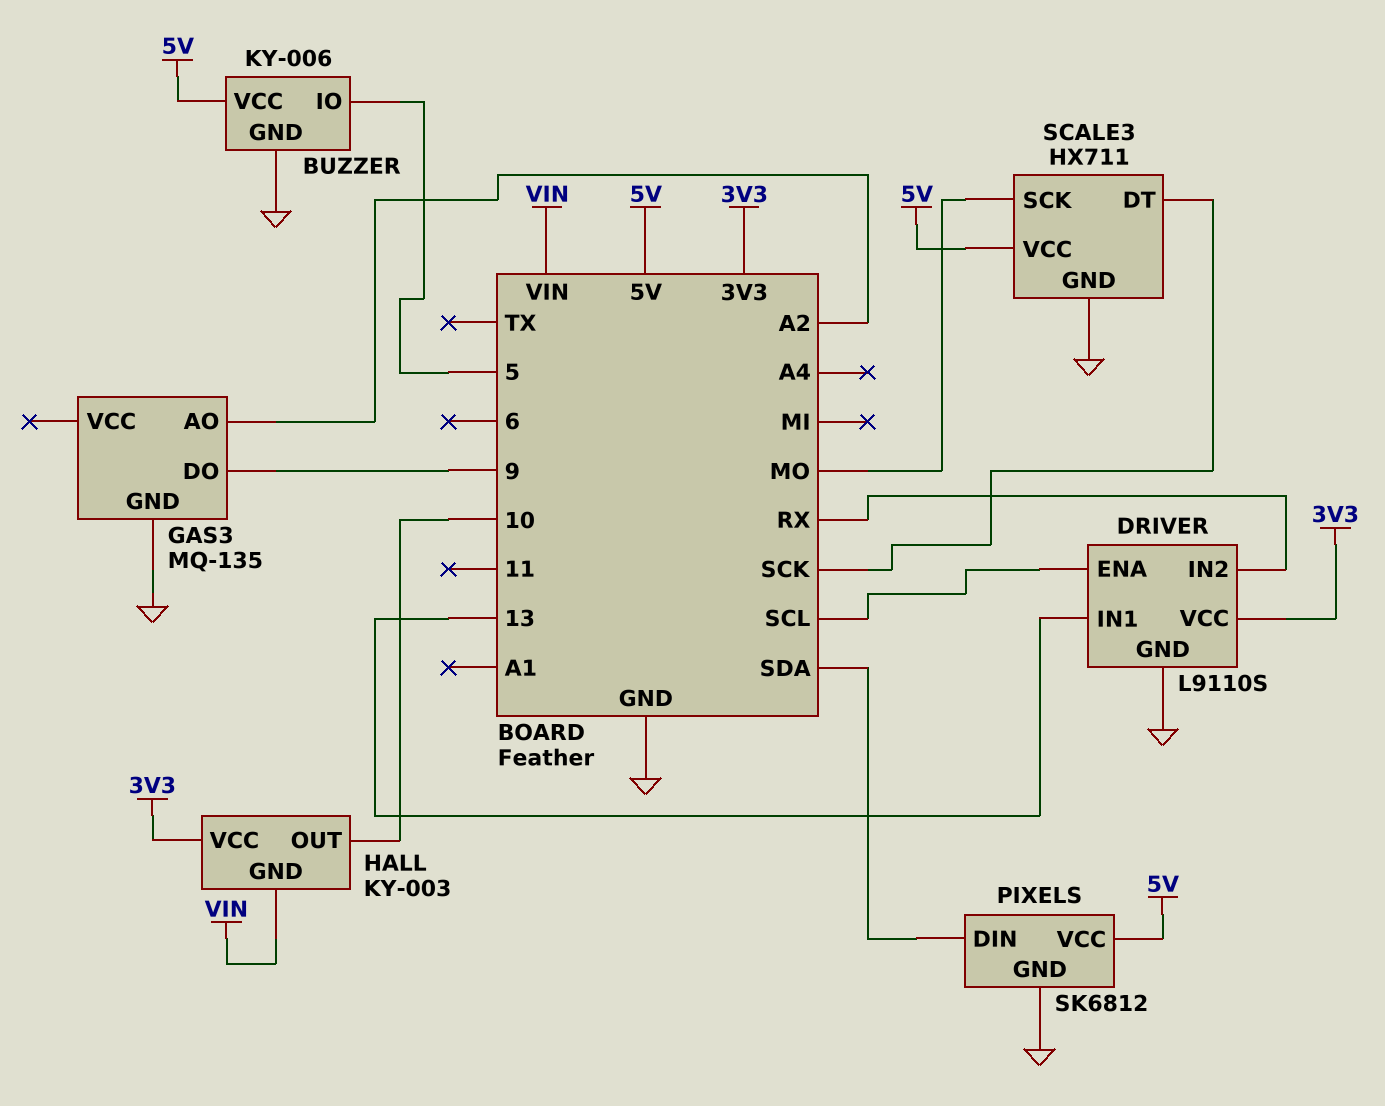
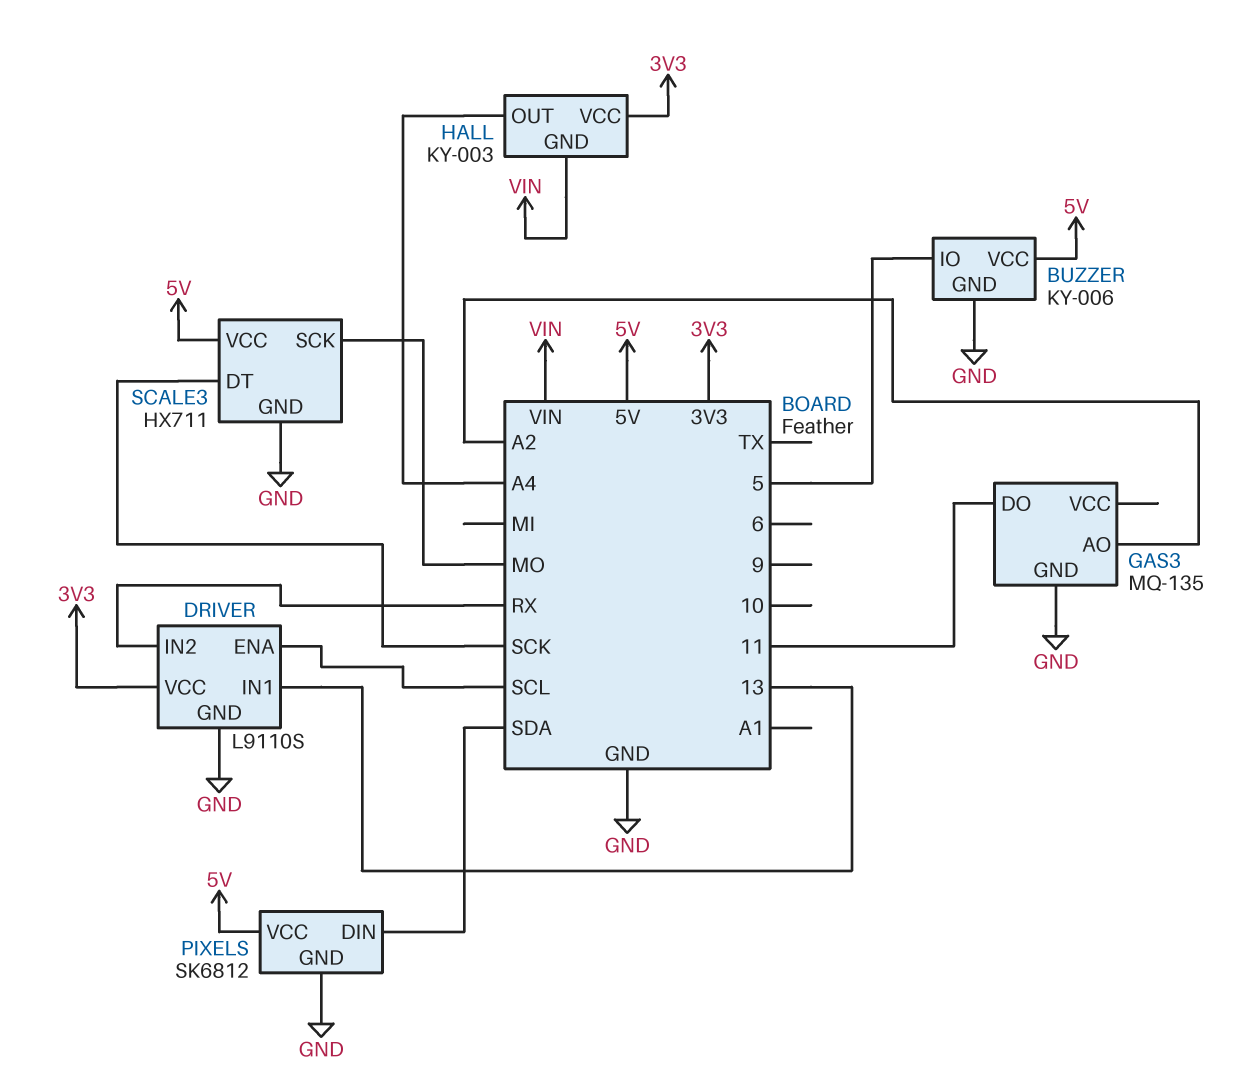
GAS3 pin DO: 9 -> 11
HALL pin OUT: 10 -> A4

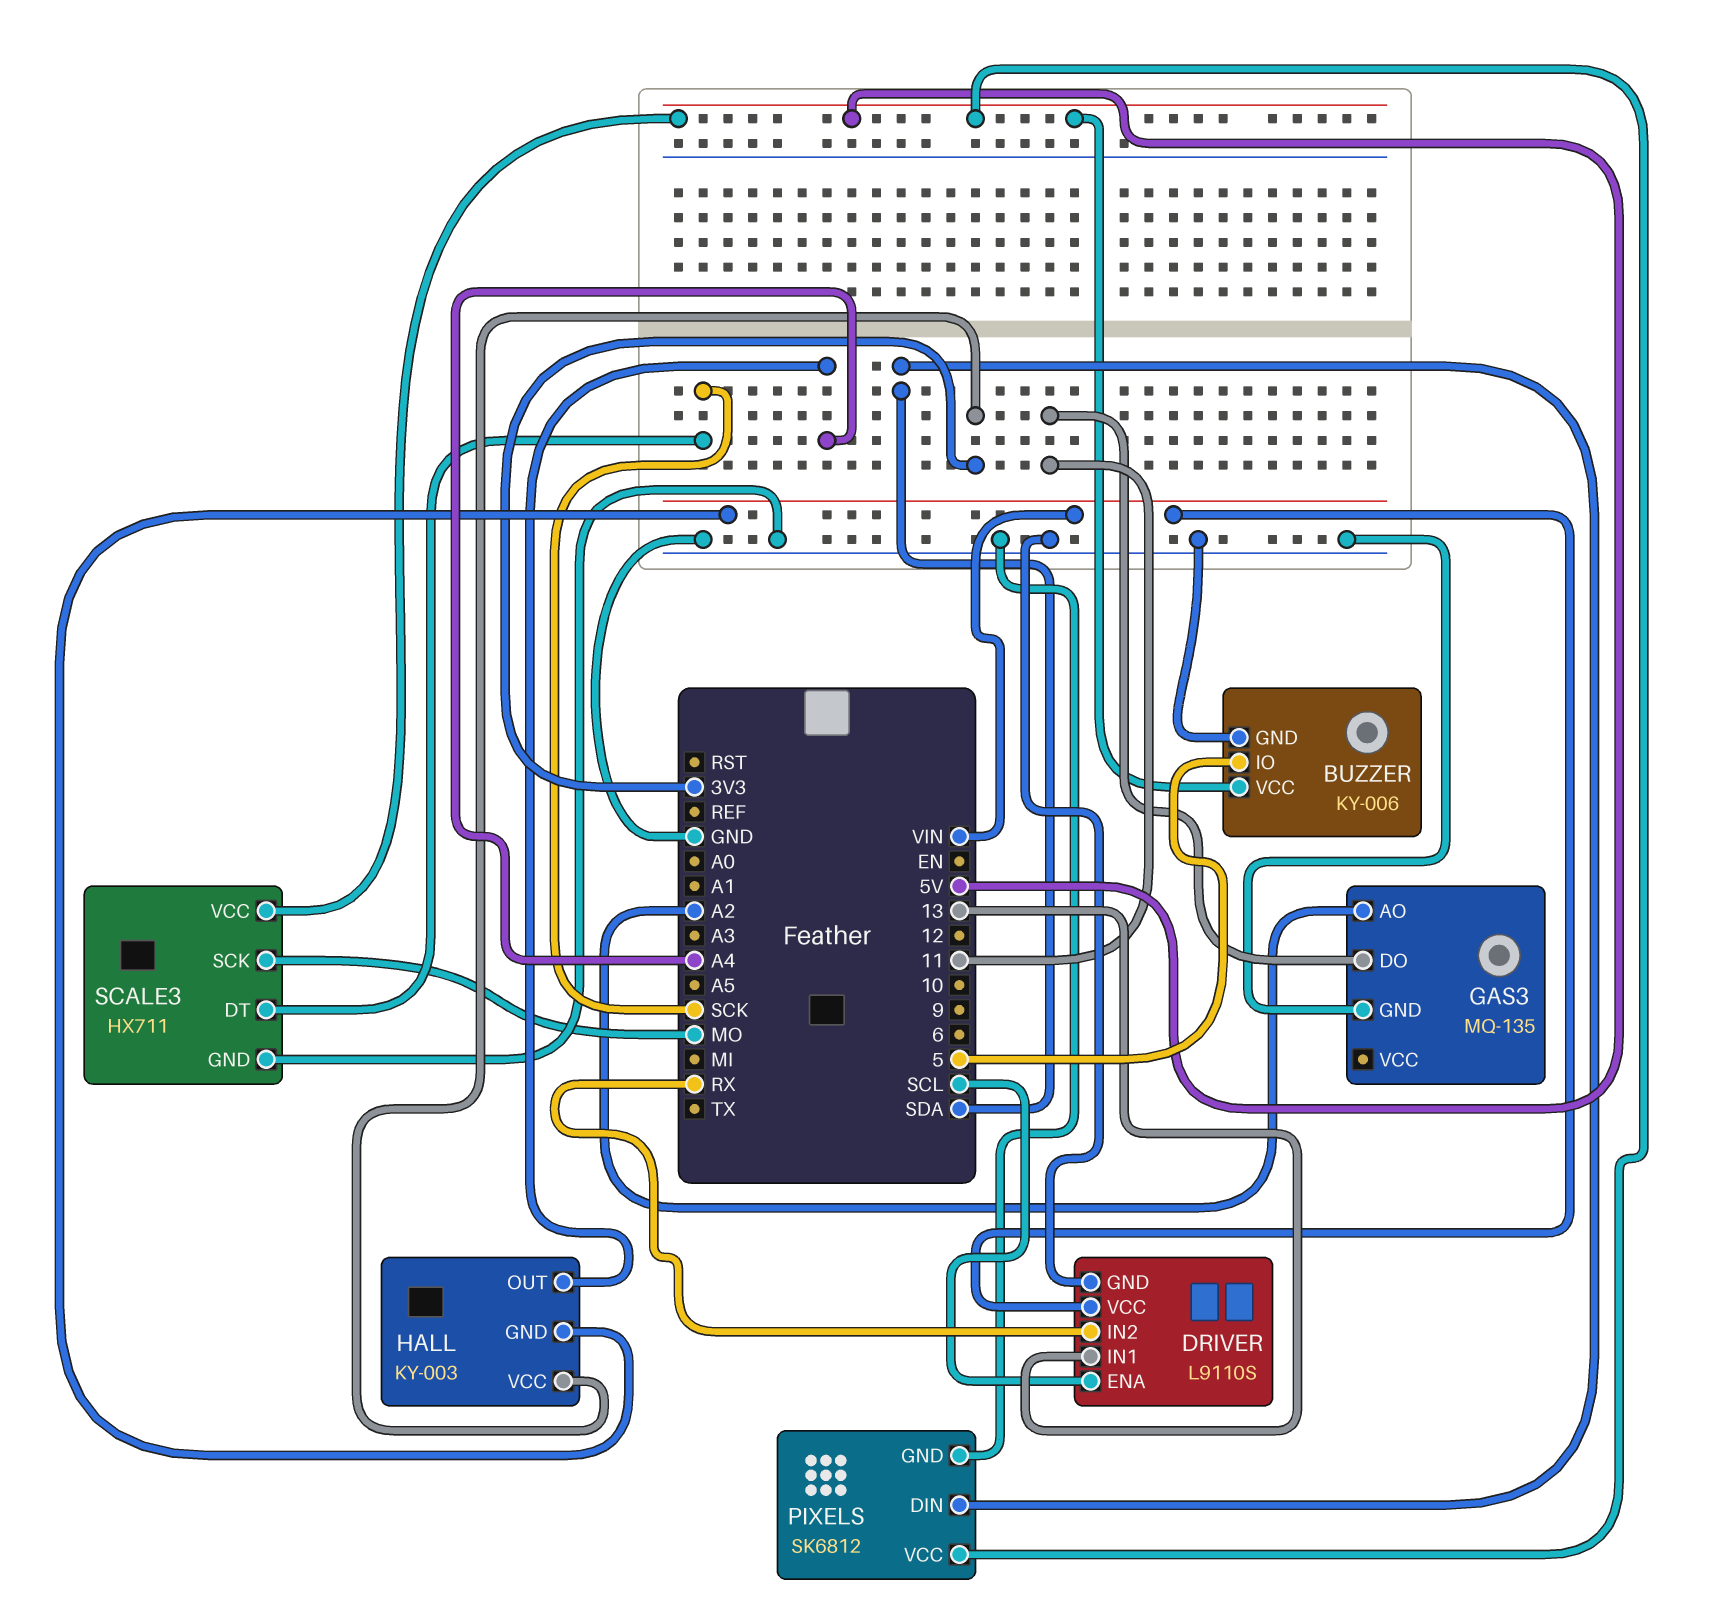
DRIVER pin VCC: 3V3 -> VIN

